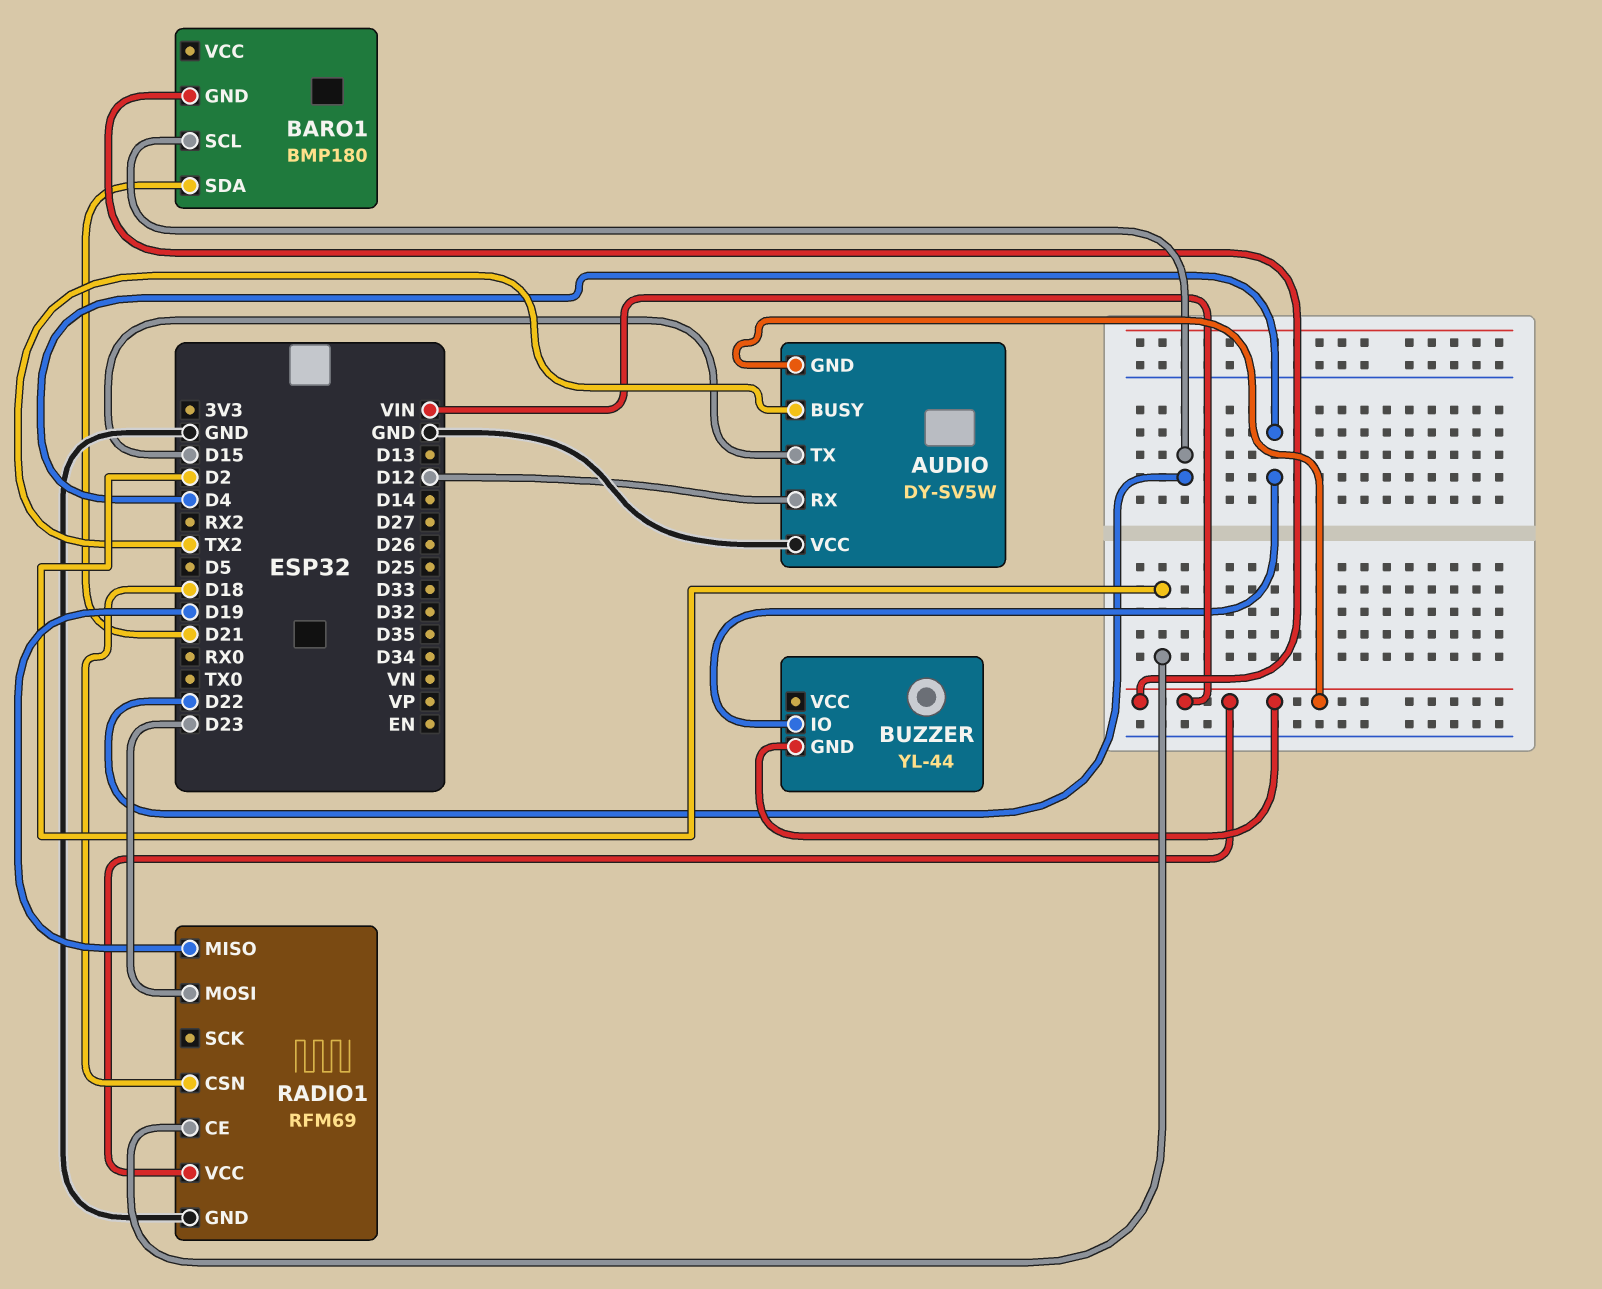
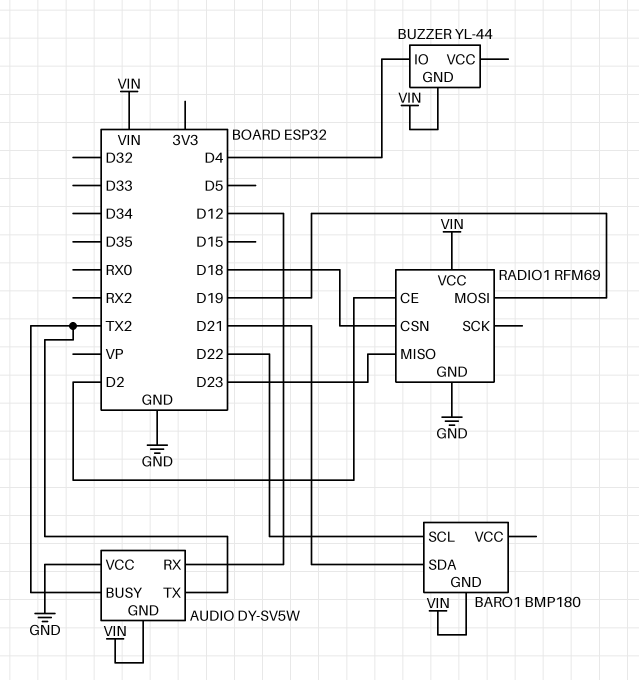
AUDIO pin TX: D15 -> TX2
RADIO1 pin MISO: D19 -> D23
RADIO1 pin MOSI: D23 -> D19

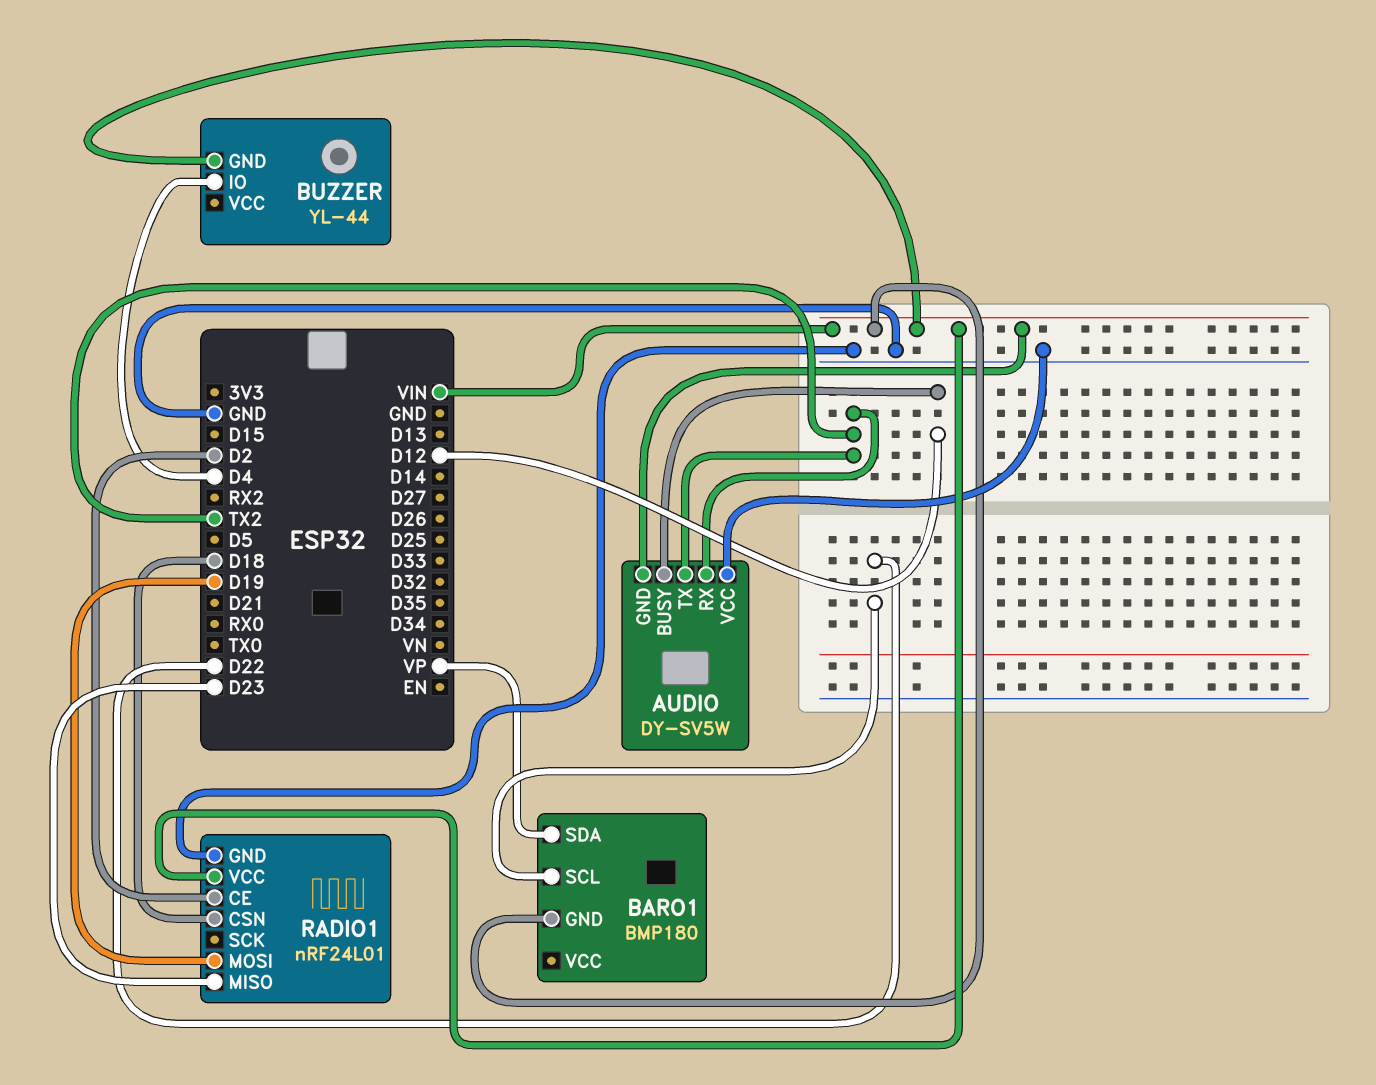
AUDIO pin BUSY: TX2 -> D12
AUDIO pin RX: D12 -> TX2
BARO1 pin SDA: D21 -> VP
RADIO1: RFM69 -> nRF24L01

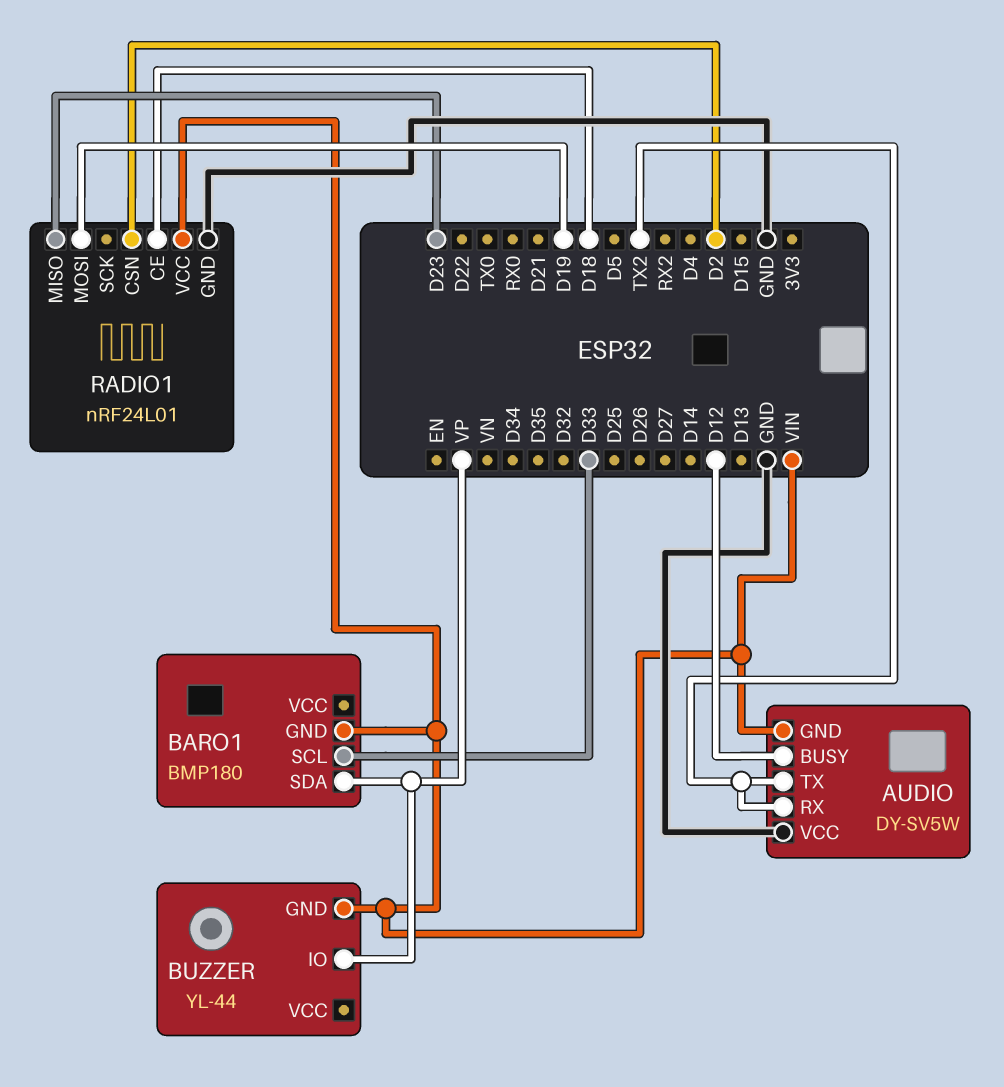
BARO1 pin SCL: D22 -> D33
BUZZER pin IO: D4 -> VP
RADIO1 pin CE: D2 -> D18
RADIO1 pin CSN: D18 -> D2

